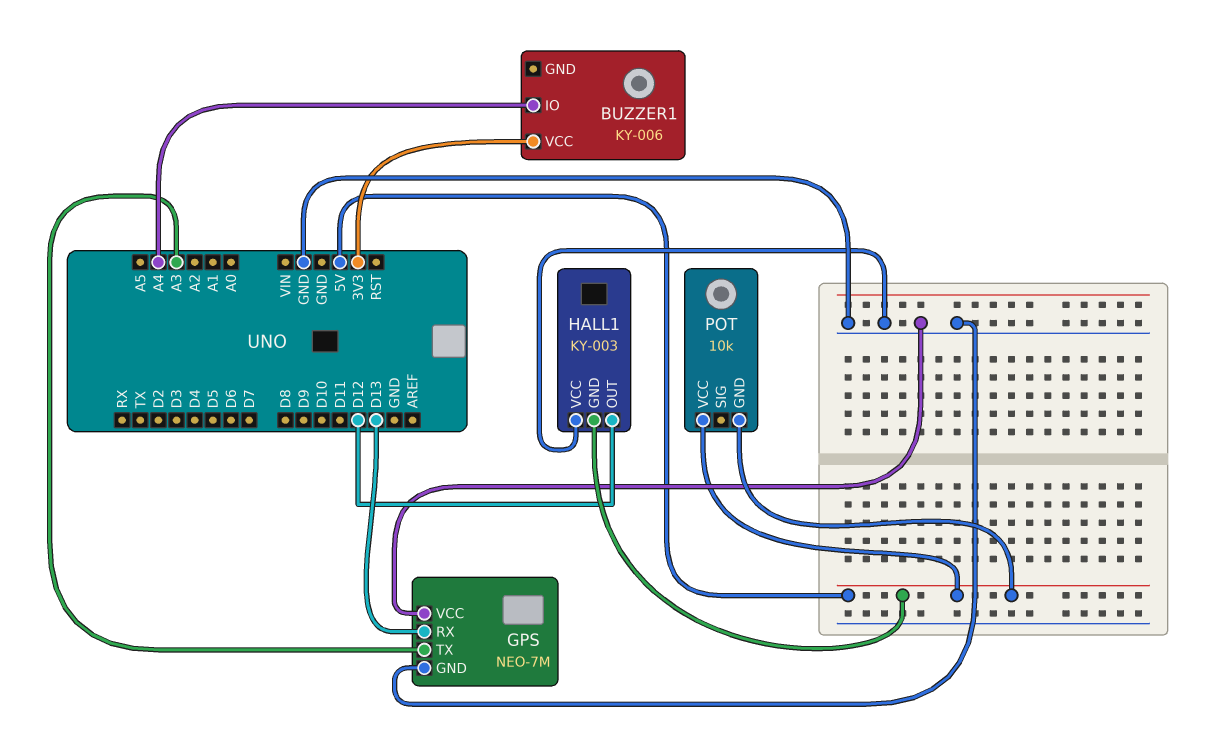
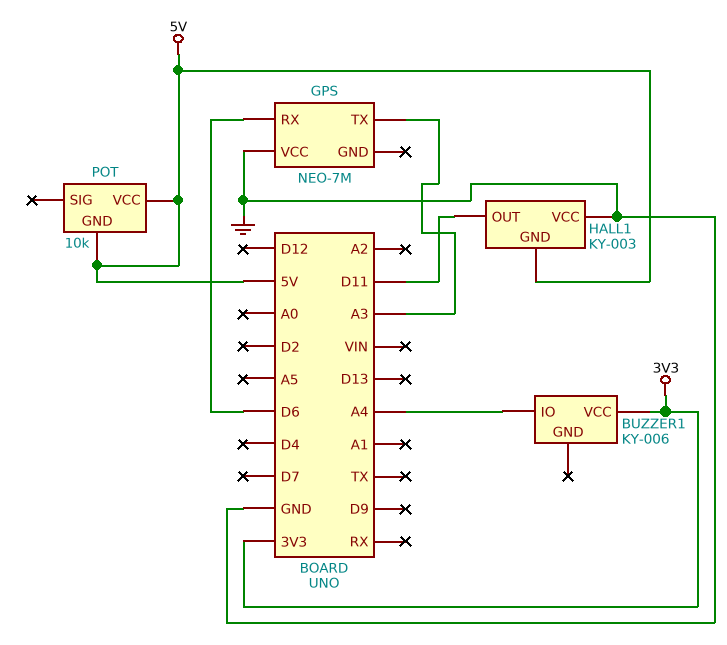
GPS pin GND: GND -> none
GPS pin RX: D13 -> D6
HALL1 pin OUT: D12 -> D11

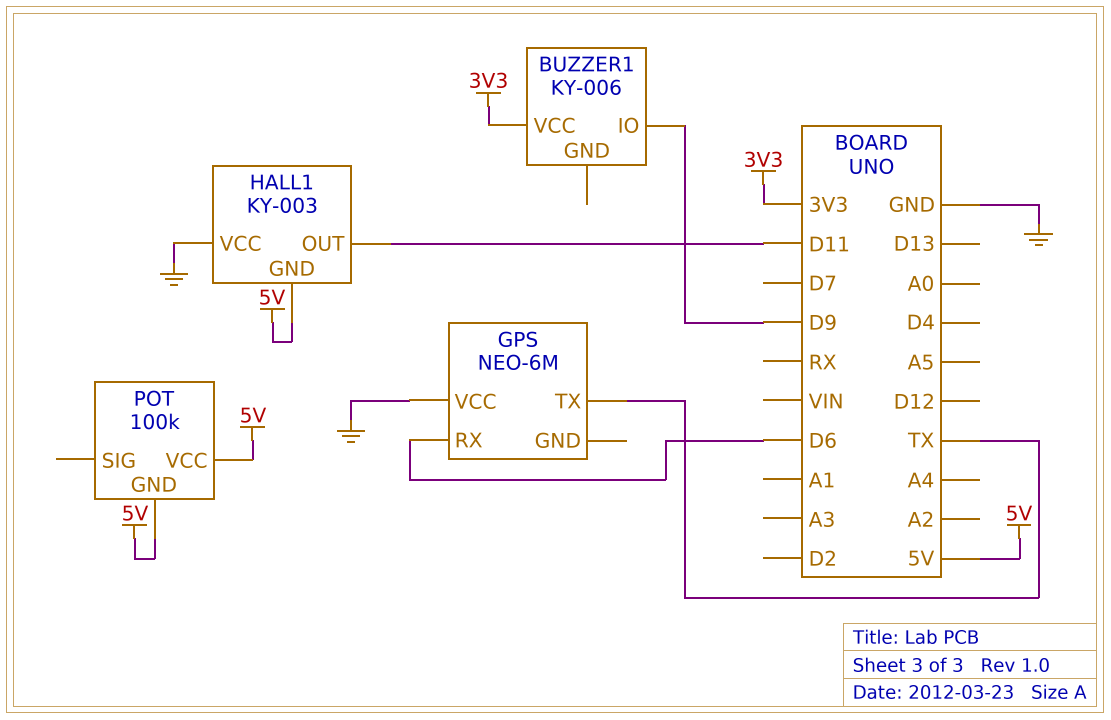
BUZZER1 pin IO: A4 -> D9
GPS: NEO-7M -> NEO-6M
GPS pin TX: A3 -> TX
POT: 10k -> 100k

